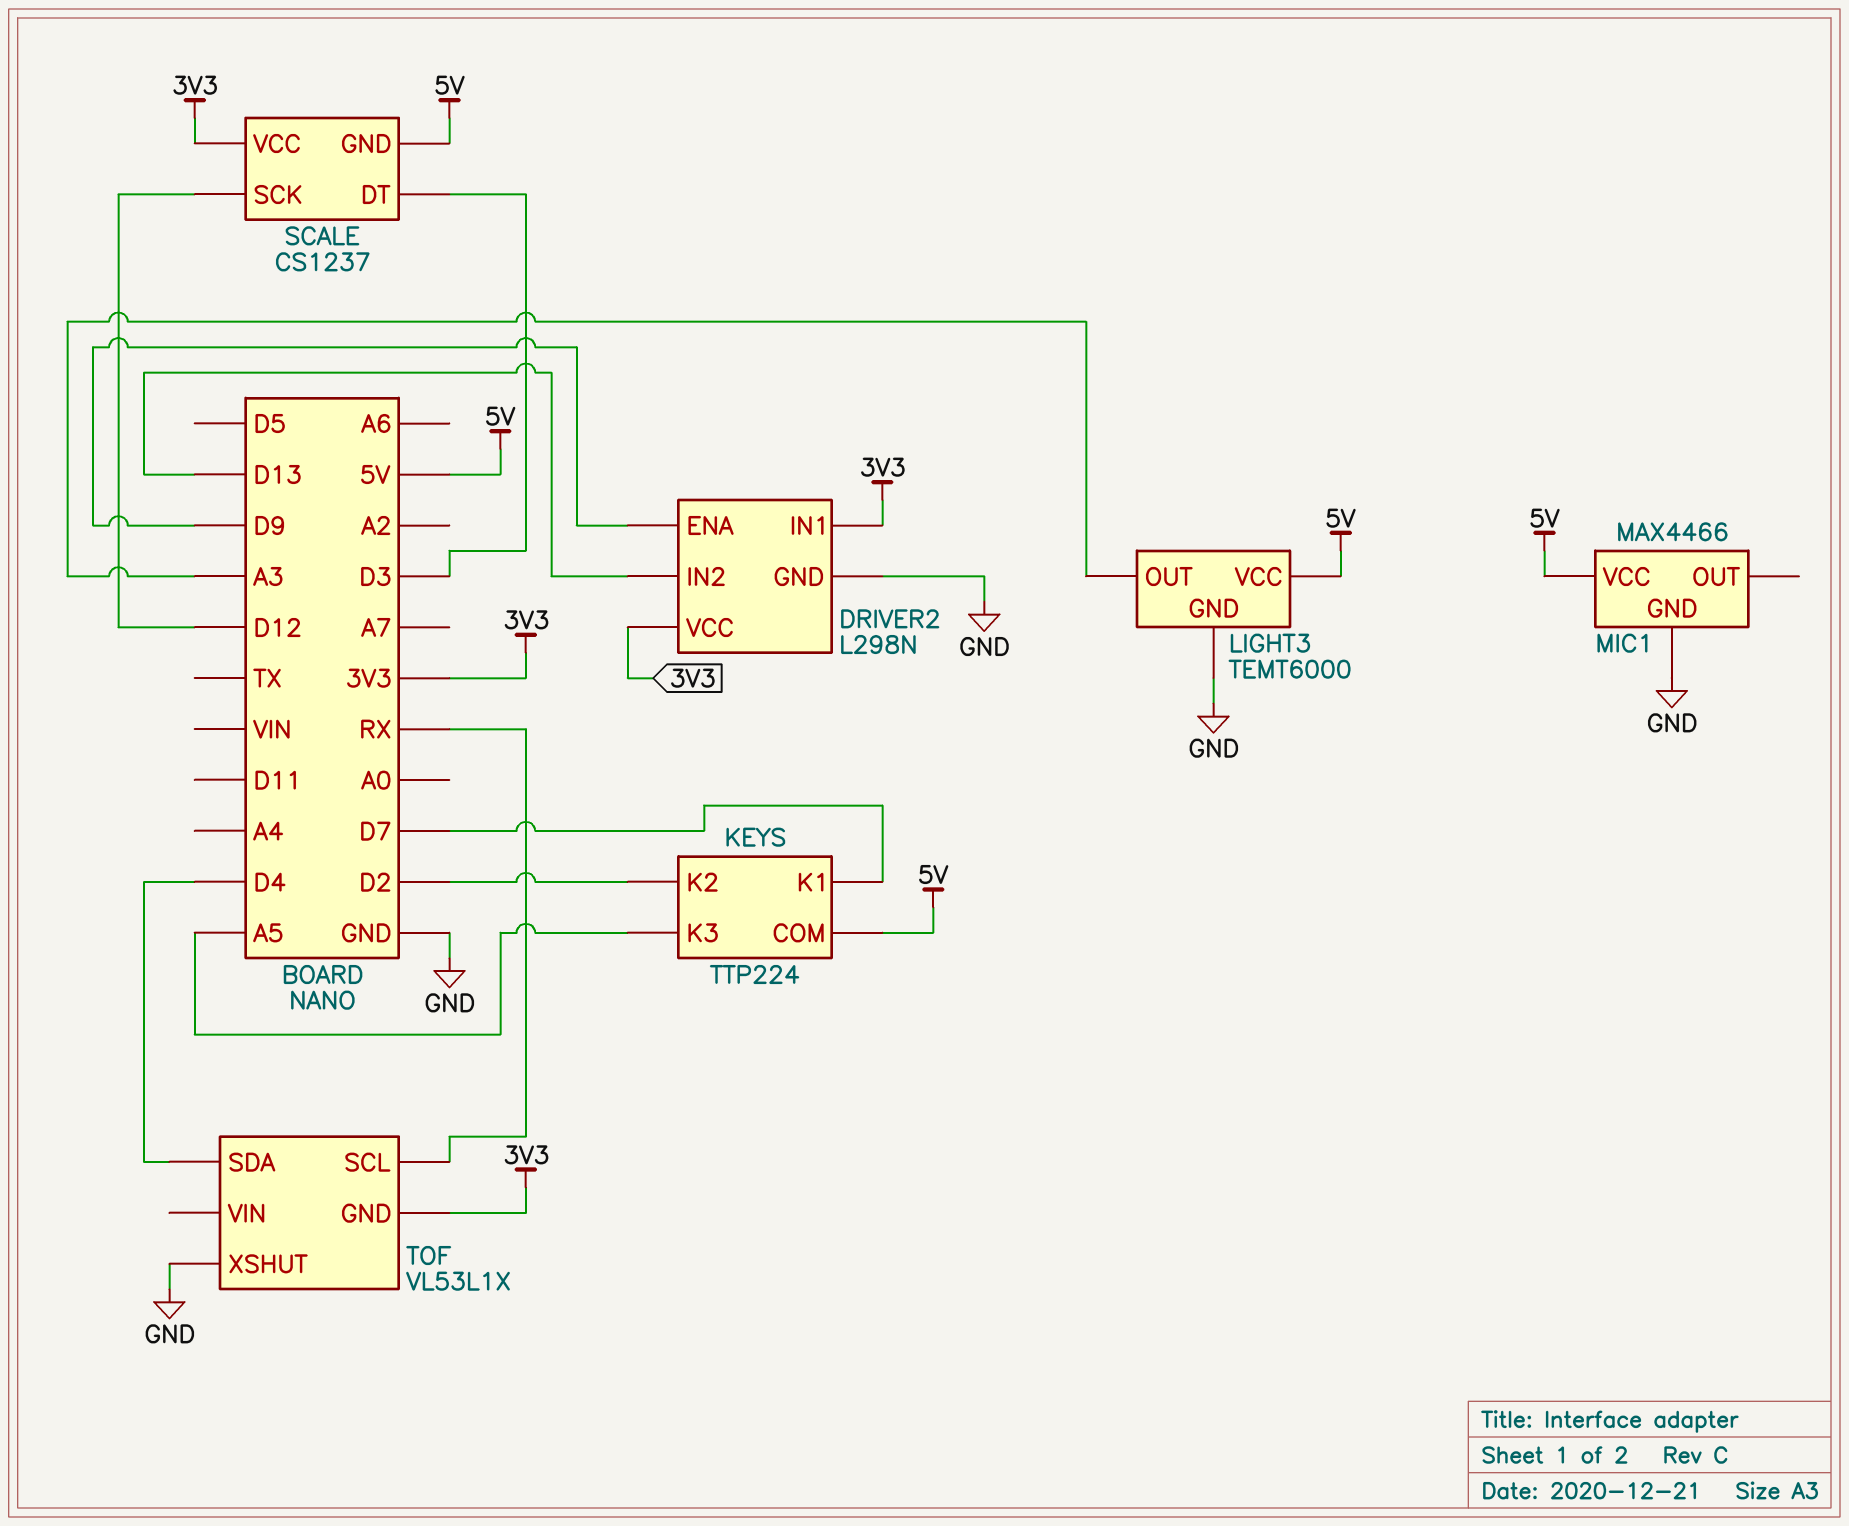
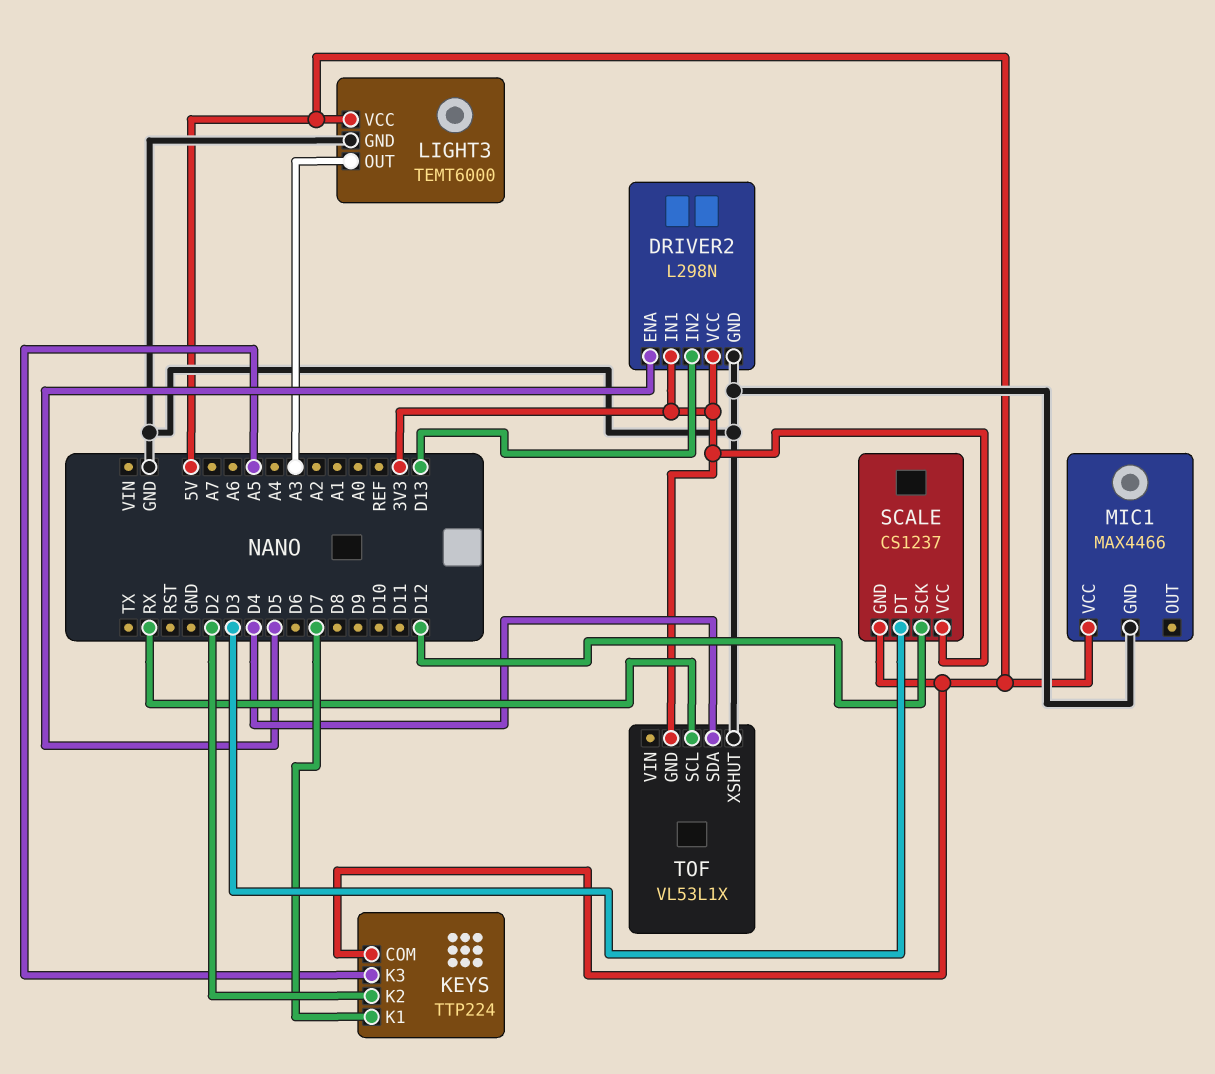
DRIVER2 pin ENA: D9 -> D5

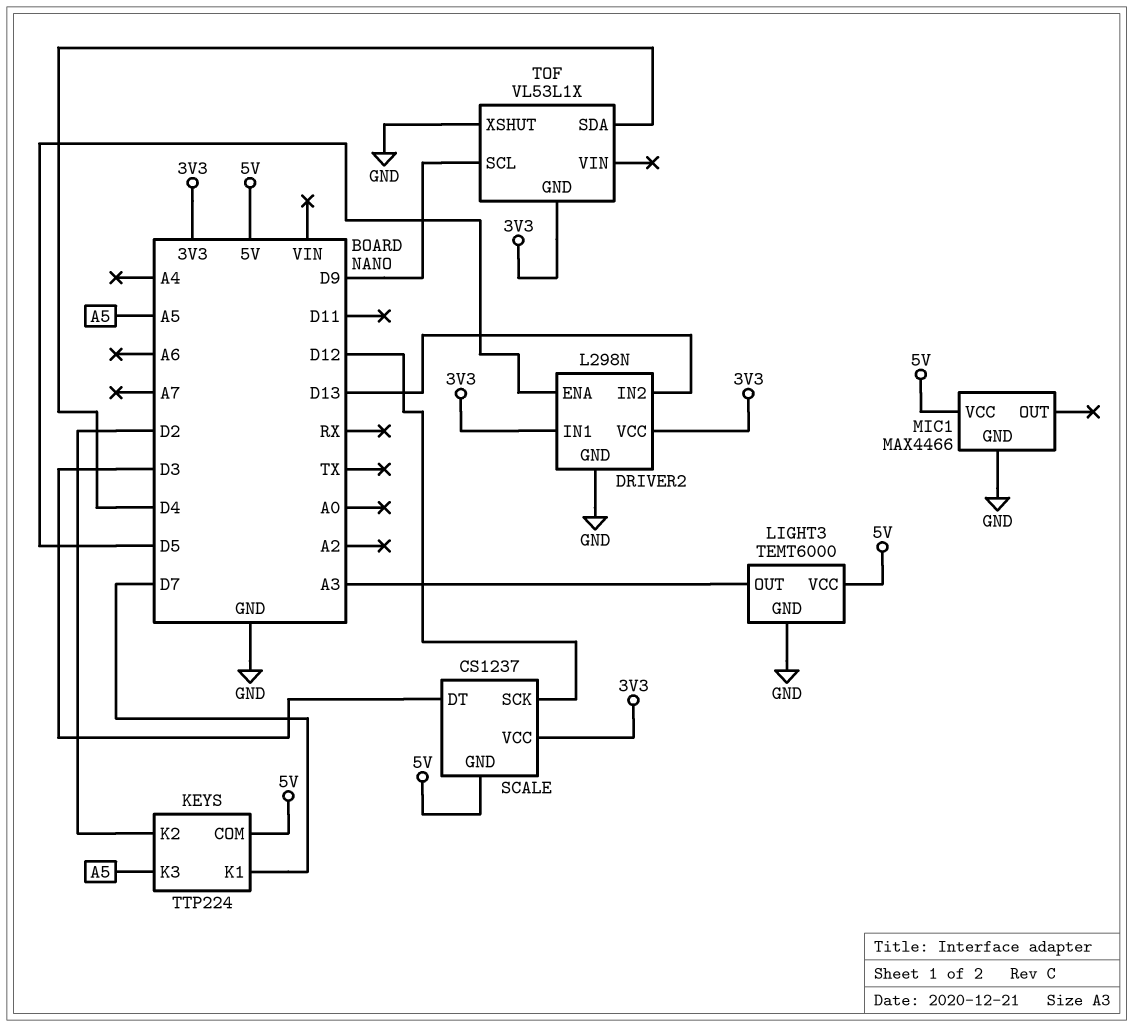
TOF pin SCL: RX -> D9

